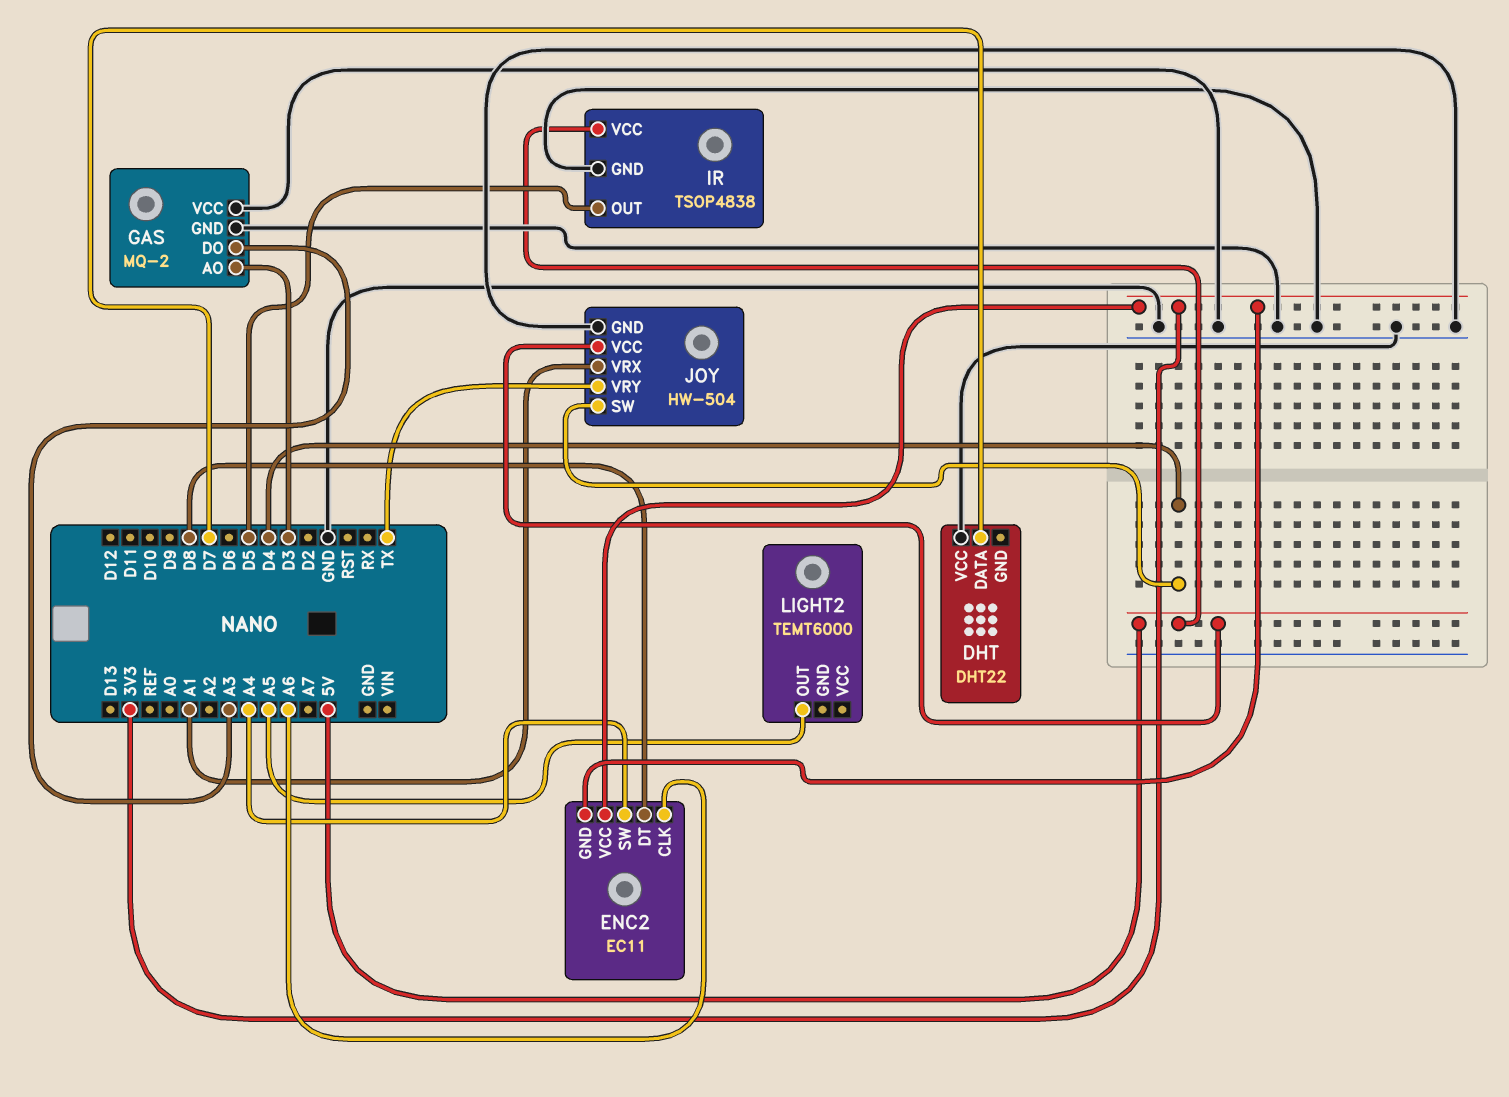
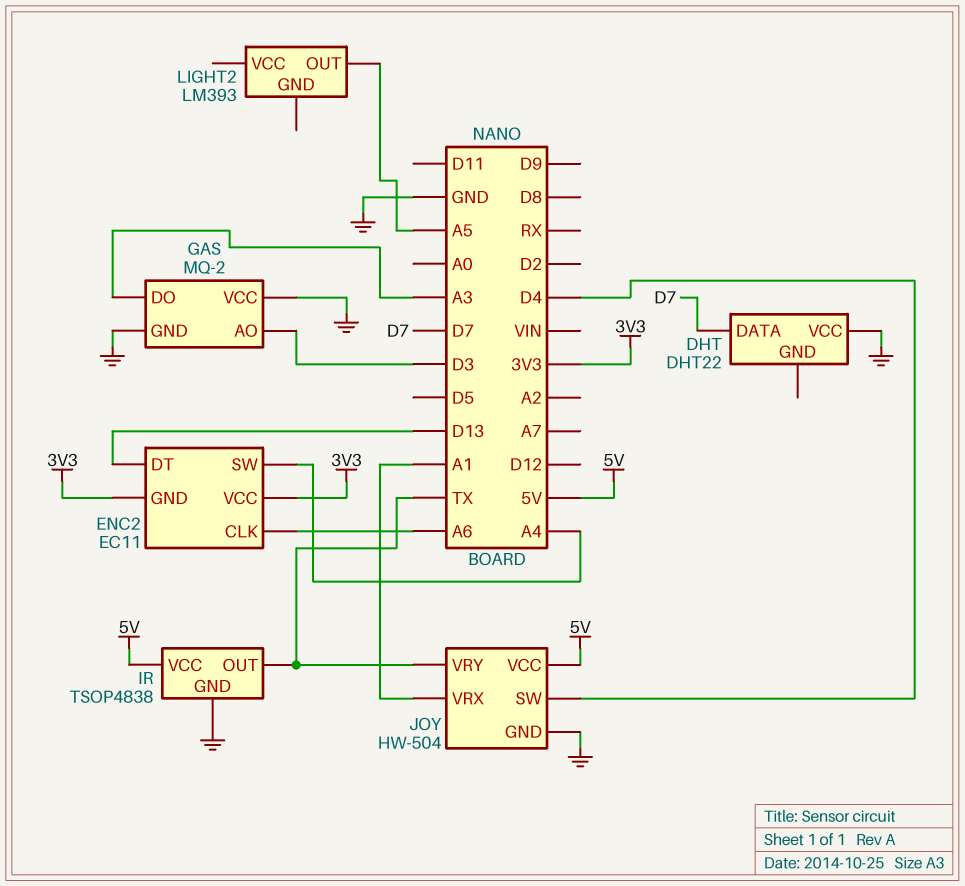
ENC2 pin DT: D8 -> D13
IR pin OUT: D5 -> TX
LIGHT2: TEMT6000 -> LM393

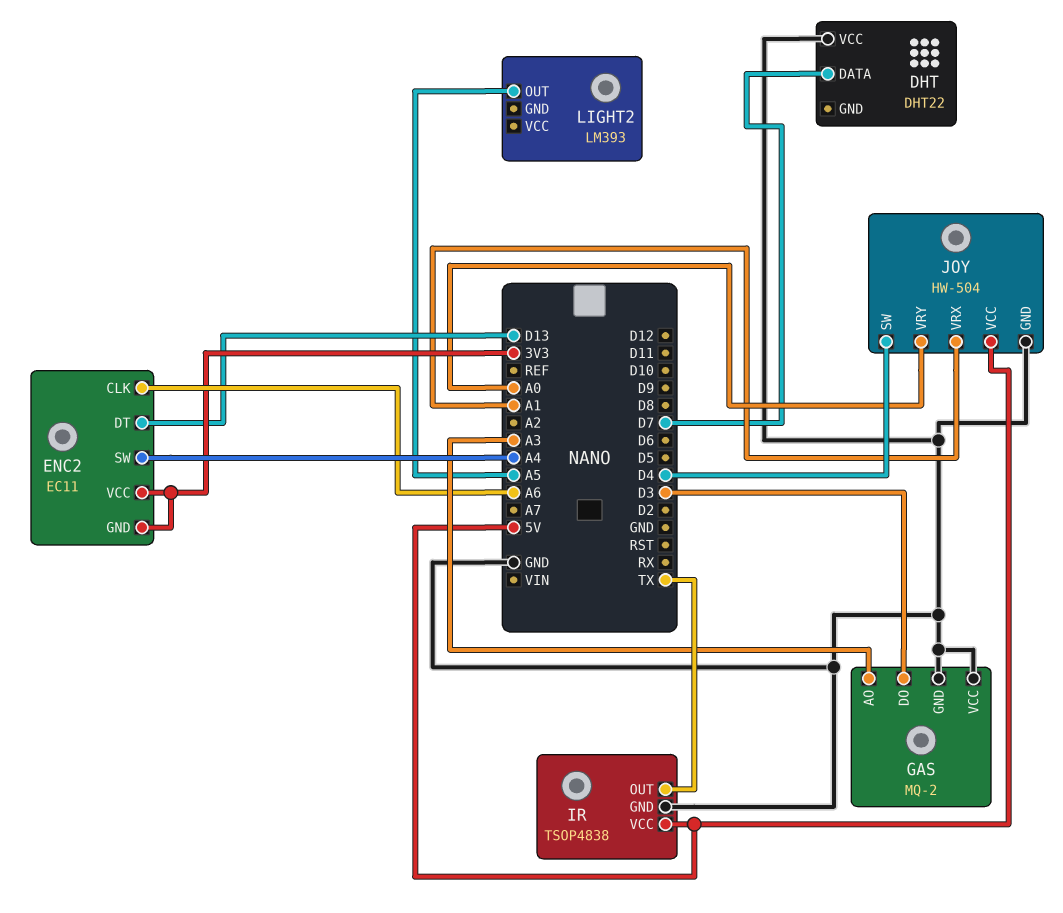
GAS pin AO: D3 -> A3
GAS pin DO: A3 -> D3
JOY pin VRY: TX -> A0

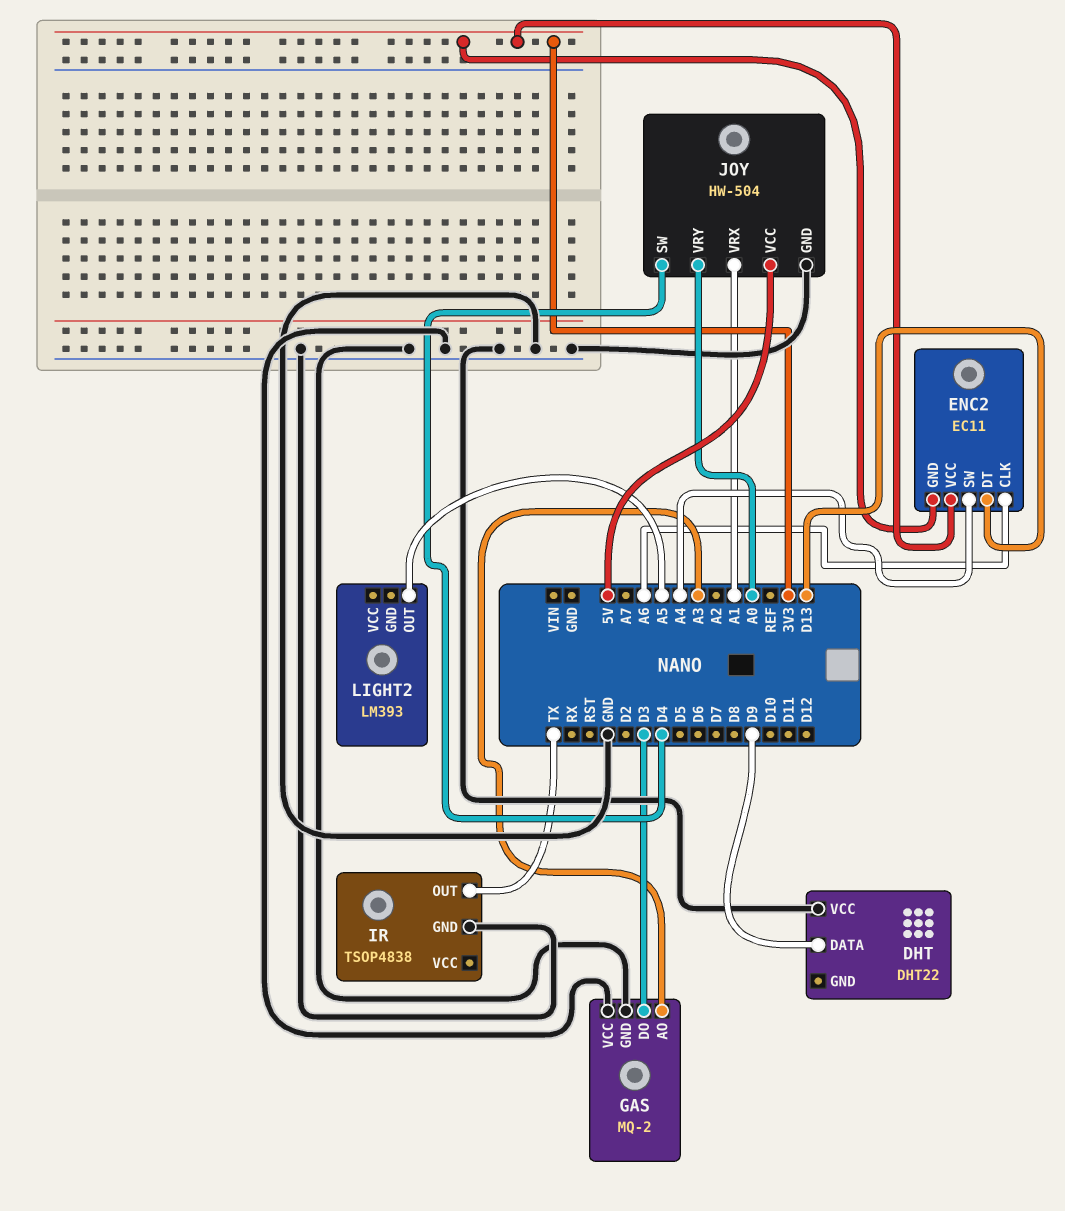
DHT pin DATA: D7 -> D9
IR pin VCC: 5V -> none

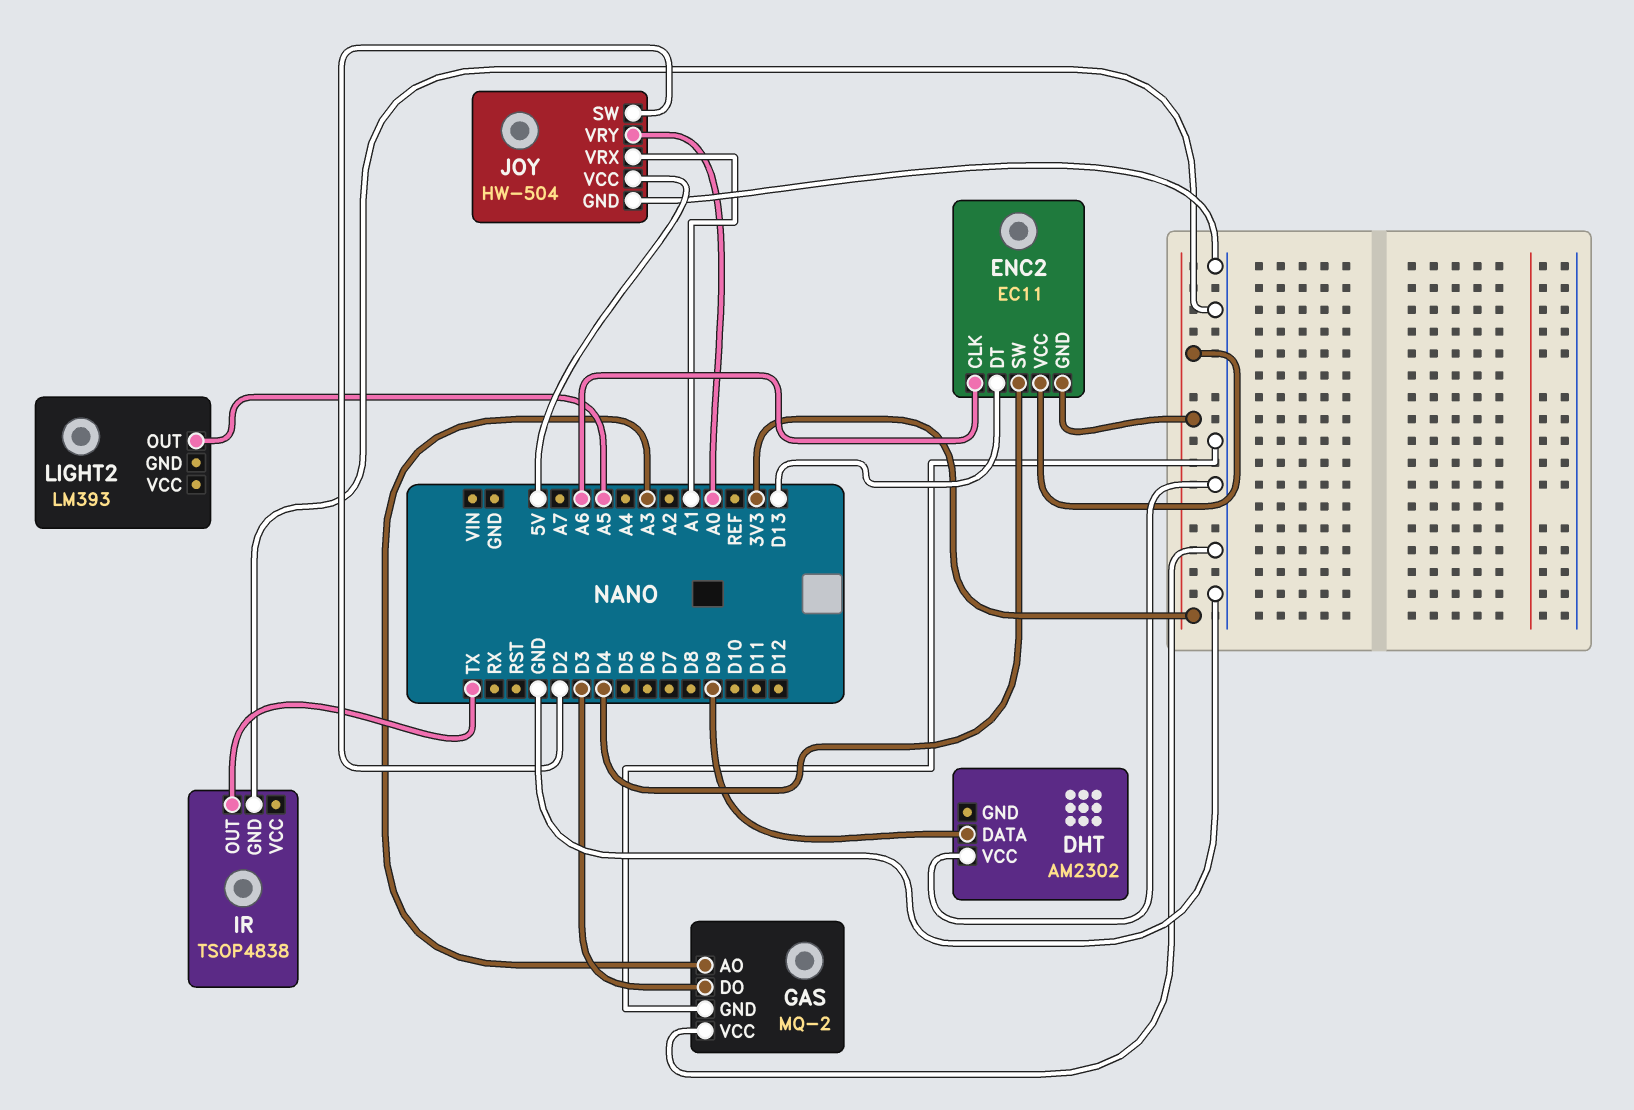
DHT: DHT22 -> AM2302
ENC2 pin SW: A4 -> D4
JOY pin SW: D4 -> D2

